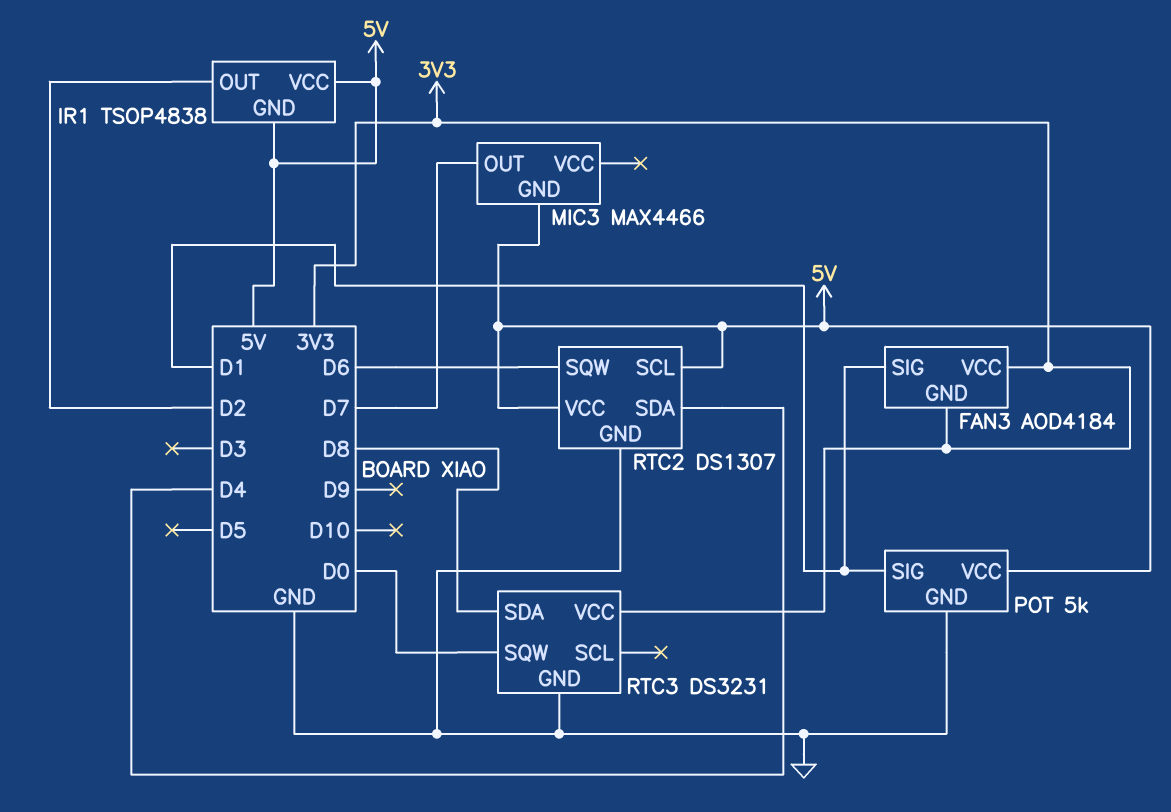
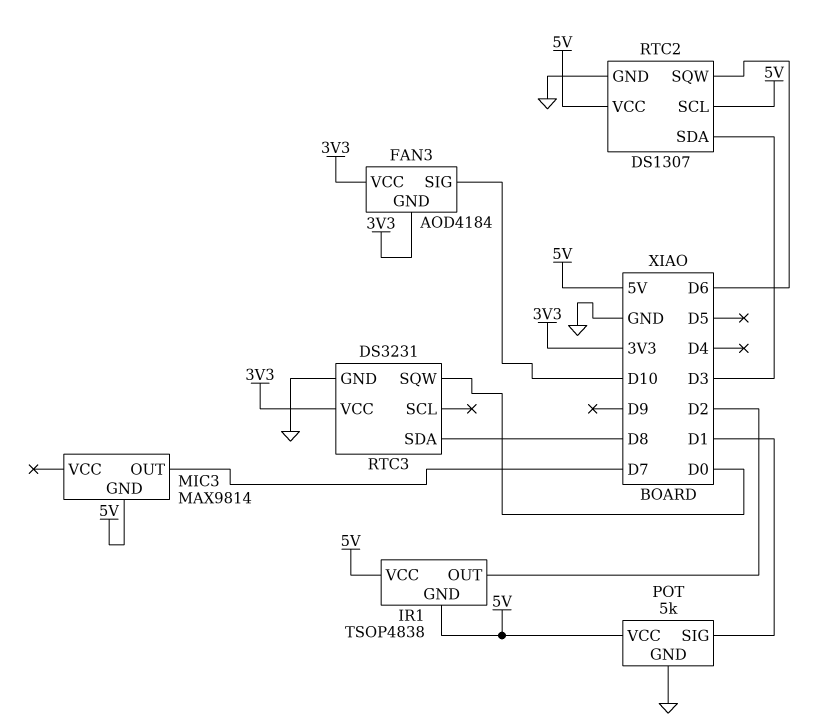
FAN3 pin SIG: D1 -> D10
MIC3: MAX4466 -> MAX9814
RTC2 pin SDA: D4 -> D3

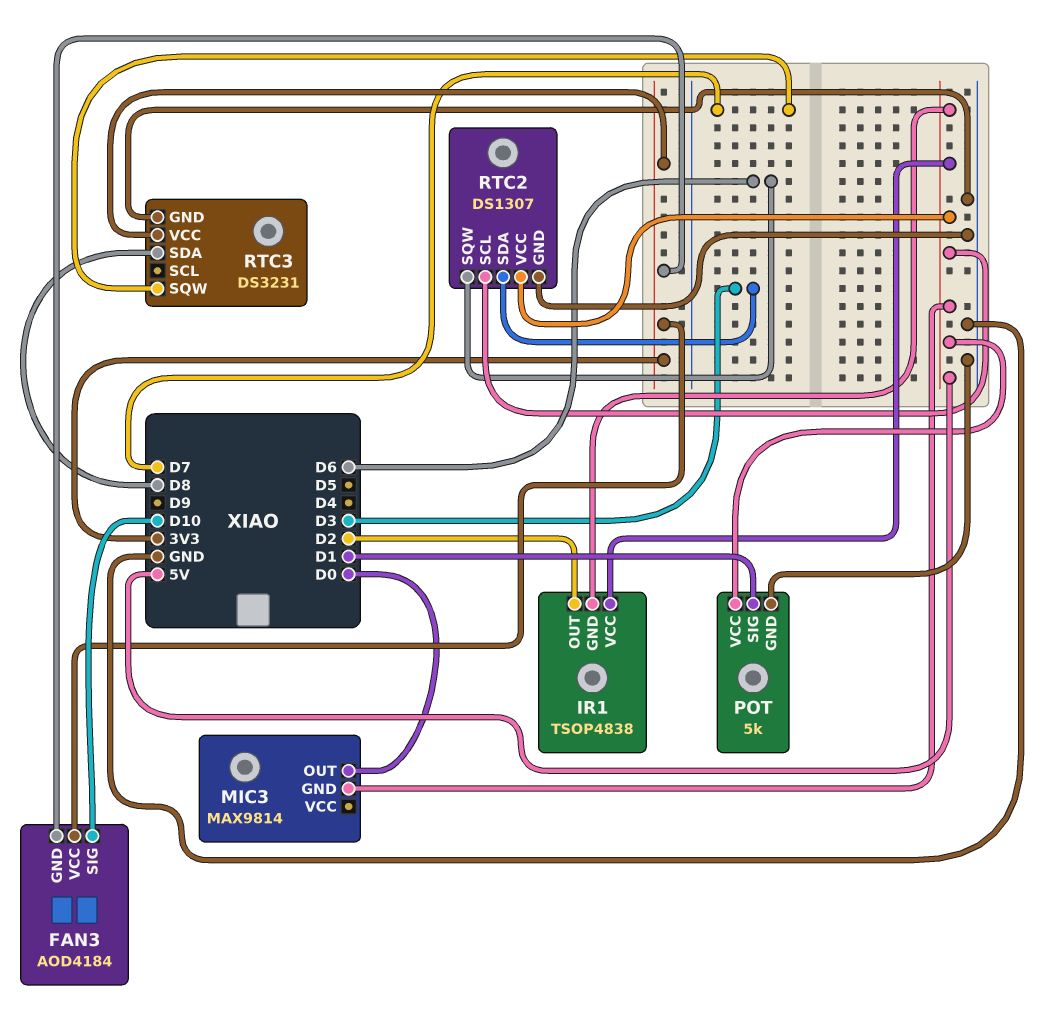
MIC3 pin OUT: D7 -> D0
RTC3 pin SQW: D0 -> D7

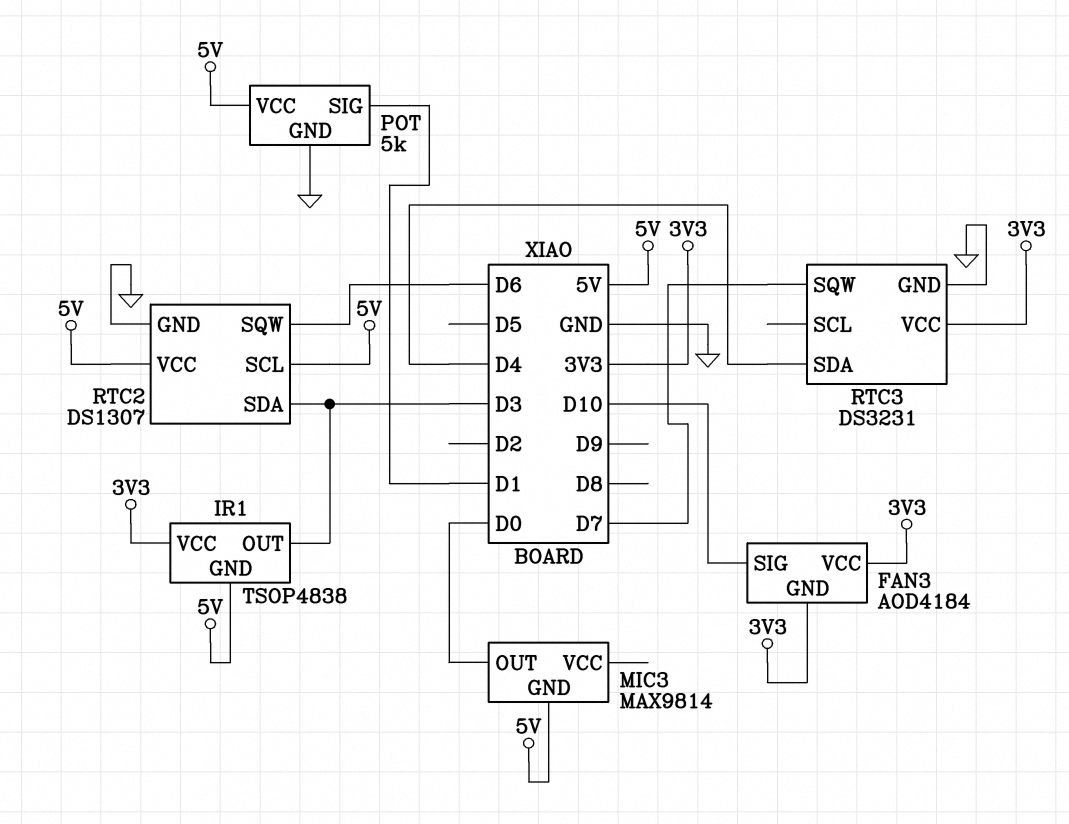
IR1 pin OUT: D2 -> D3
IR1 pin VCC: 5V -> 3V3
RTC3 pin SDA: D8 -> D4

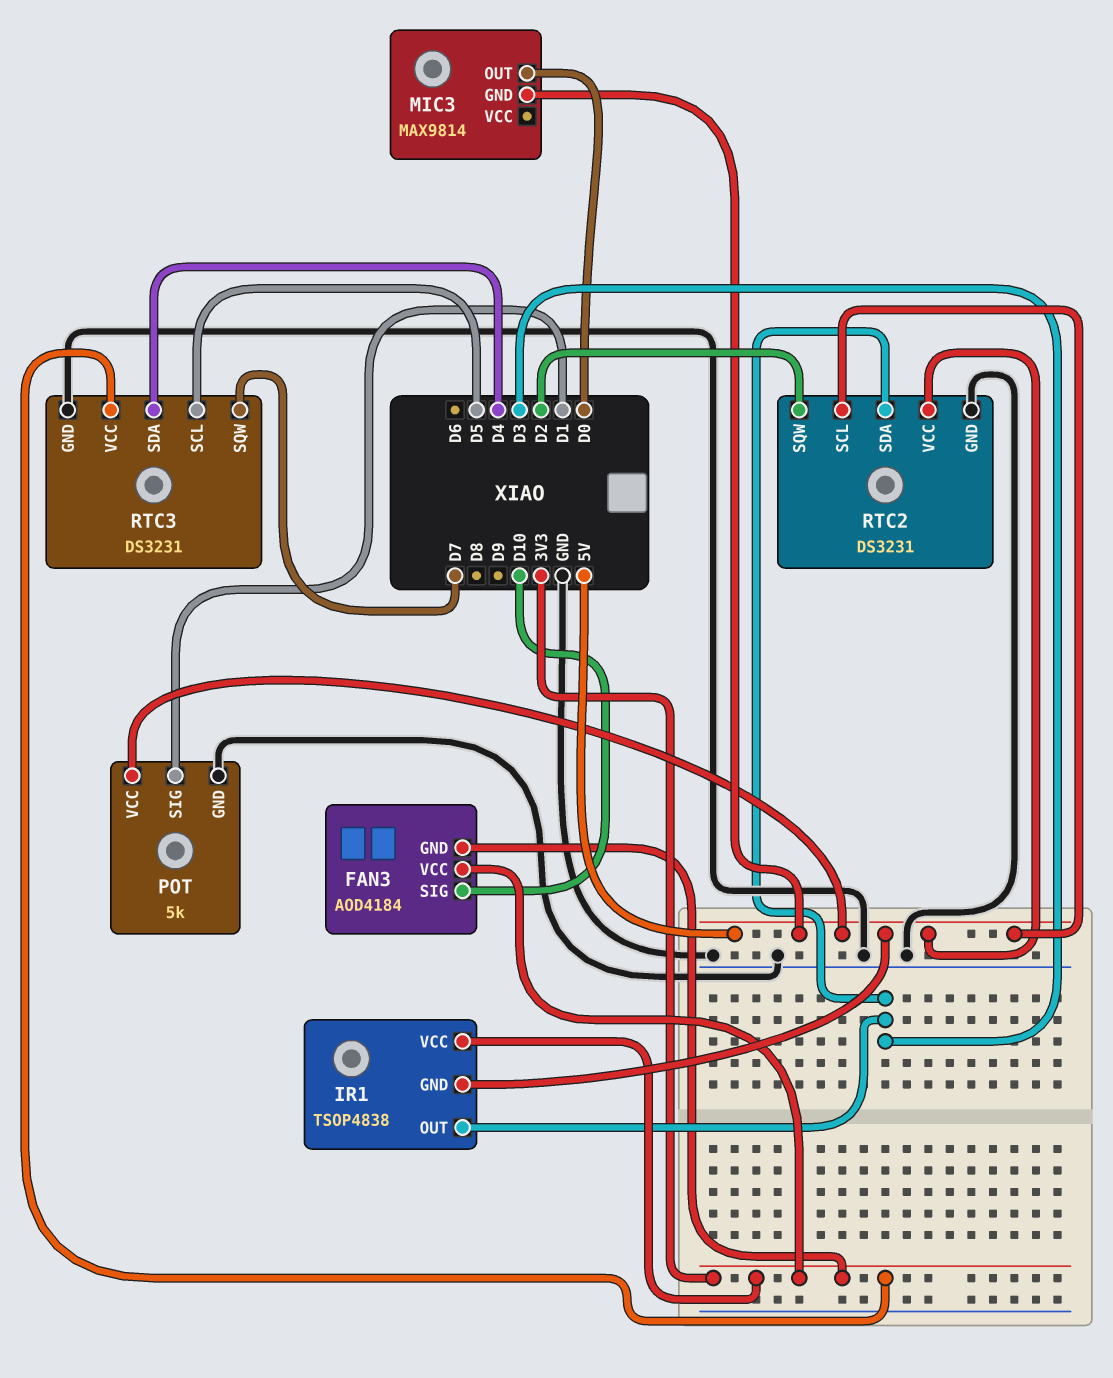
RTC2: DS1307 -> DS3231
RTC2 pin SQW: D6 -> D2
RTC3 pin SCL: none -> D5

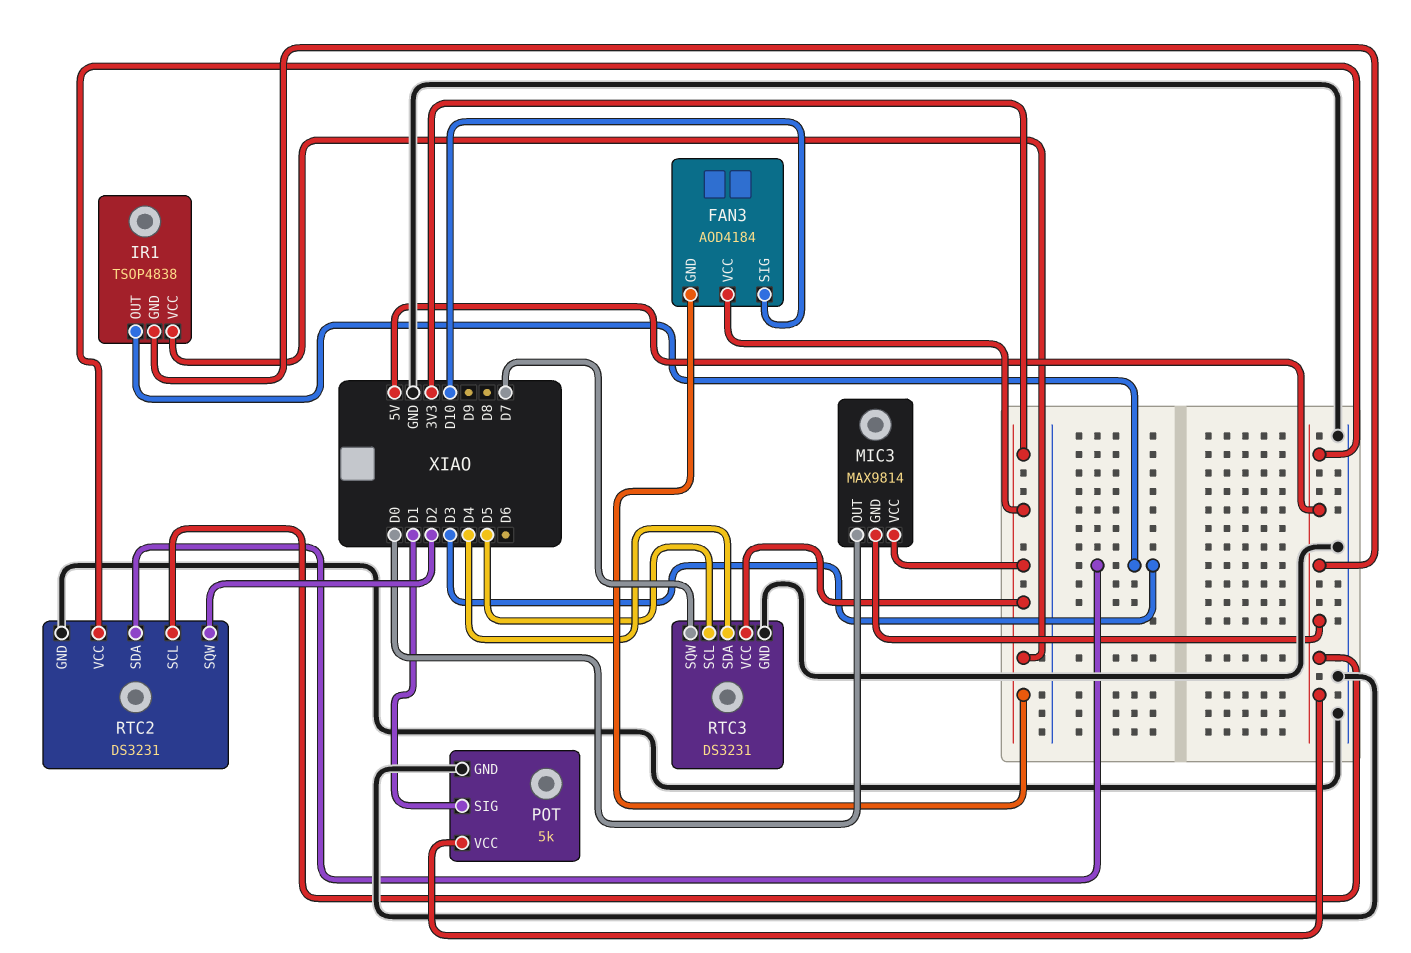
MIC3 pin VCC: none -> 3V3

